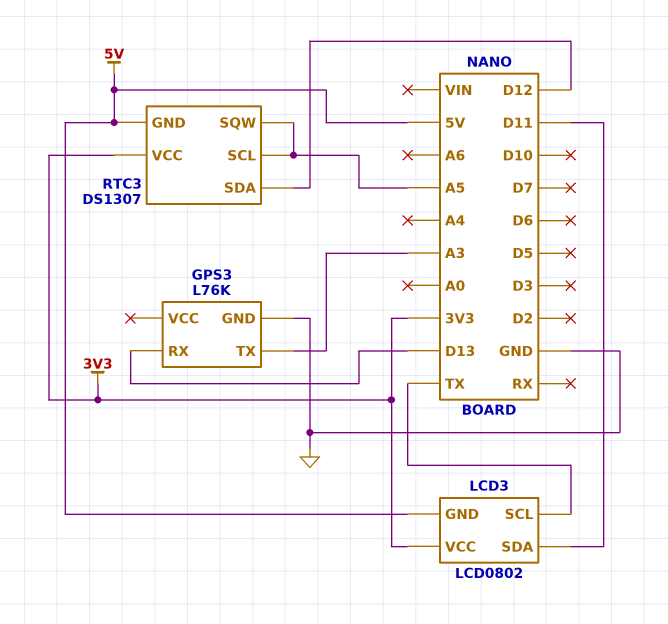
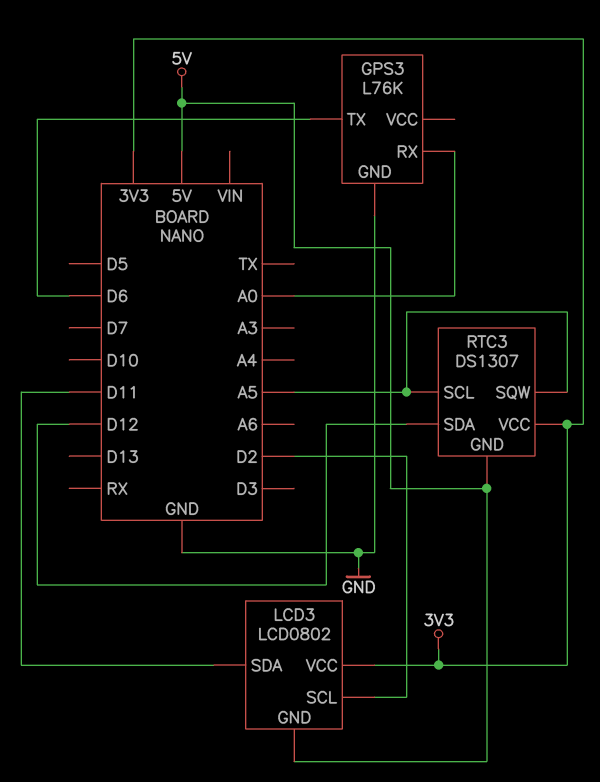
GPS3 pin RX: D13 -> A0
GPS3 pin TX: A3 -> D6
LCD3 pin SCL: TX -> D2

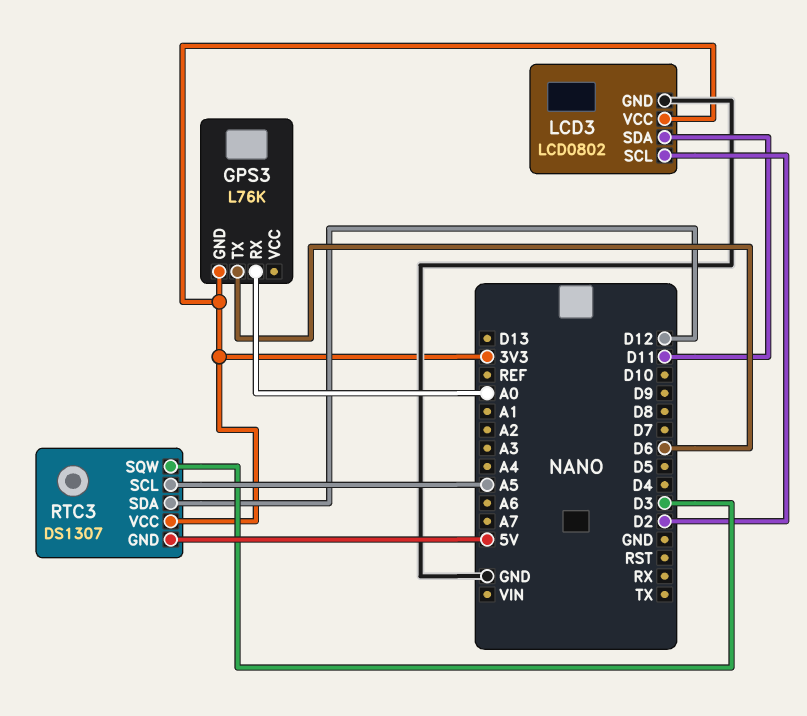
GPS3 pin GND: GND -> 3V3
LCD3 pin GND: 5V -> GND
RTC3 pin SQW: A5 -> D3

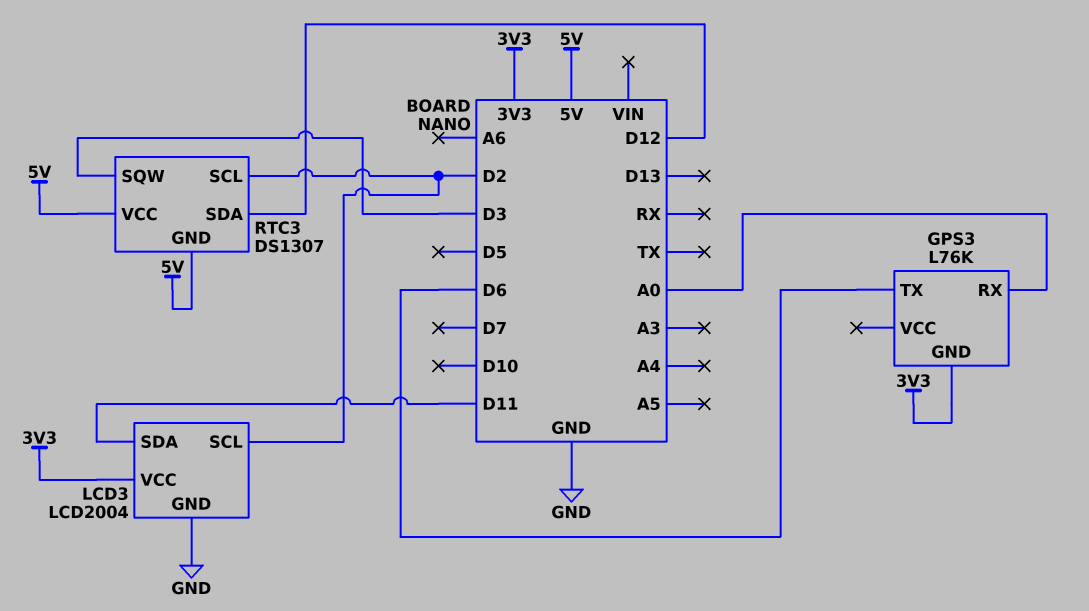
LCD3: LCD0802 -> LCD2004
RTC3 pin SCL: A5 -> D2
RTC3 pin VCC: 3V3 -> 5V

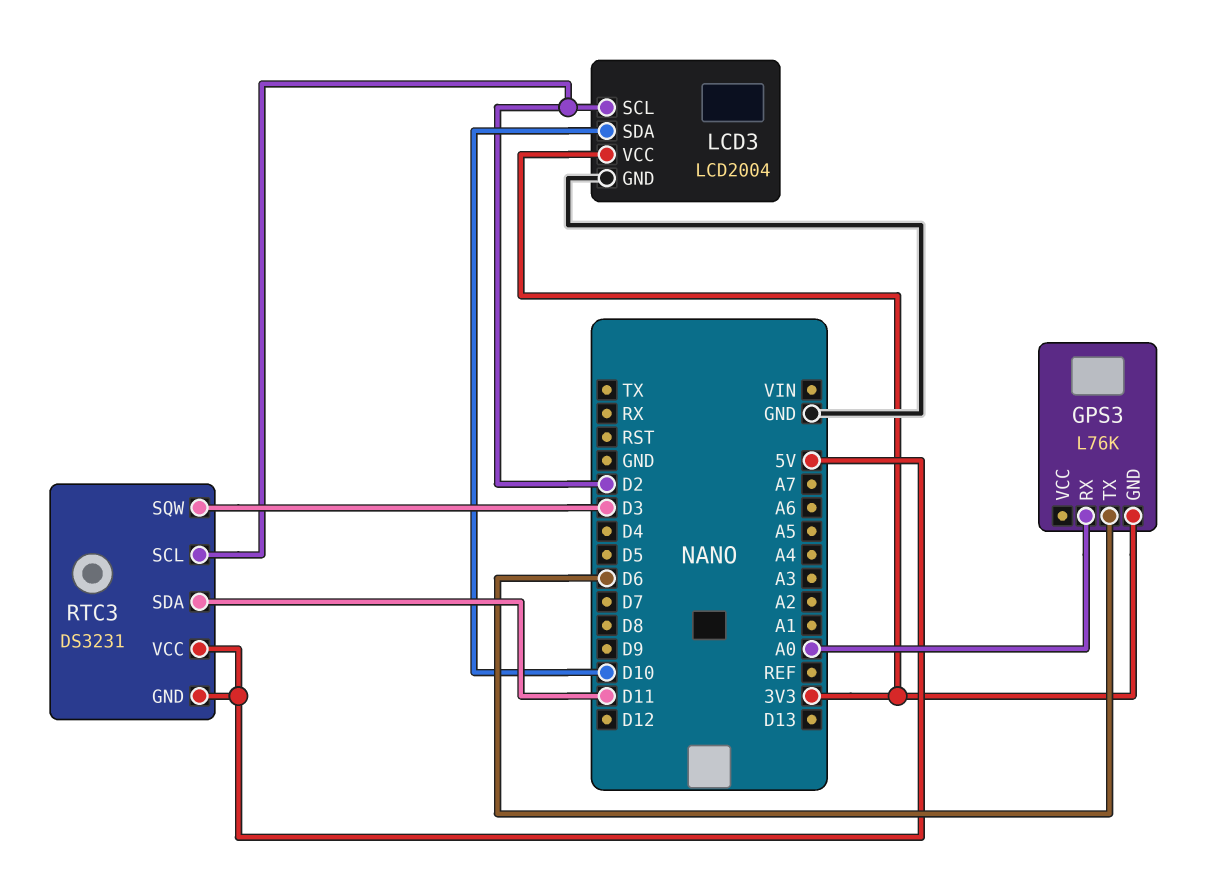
LCD3 pin SDA: D11 -> D10
RTC3: DS1307 -> DS3231
RTC3 pin SDA: D12 -> D11

